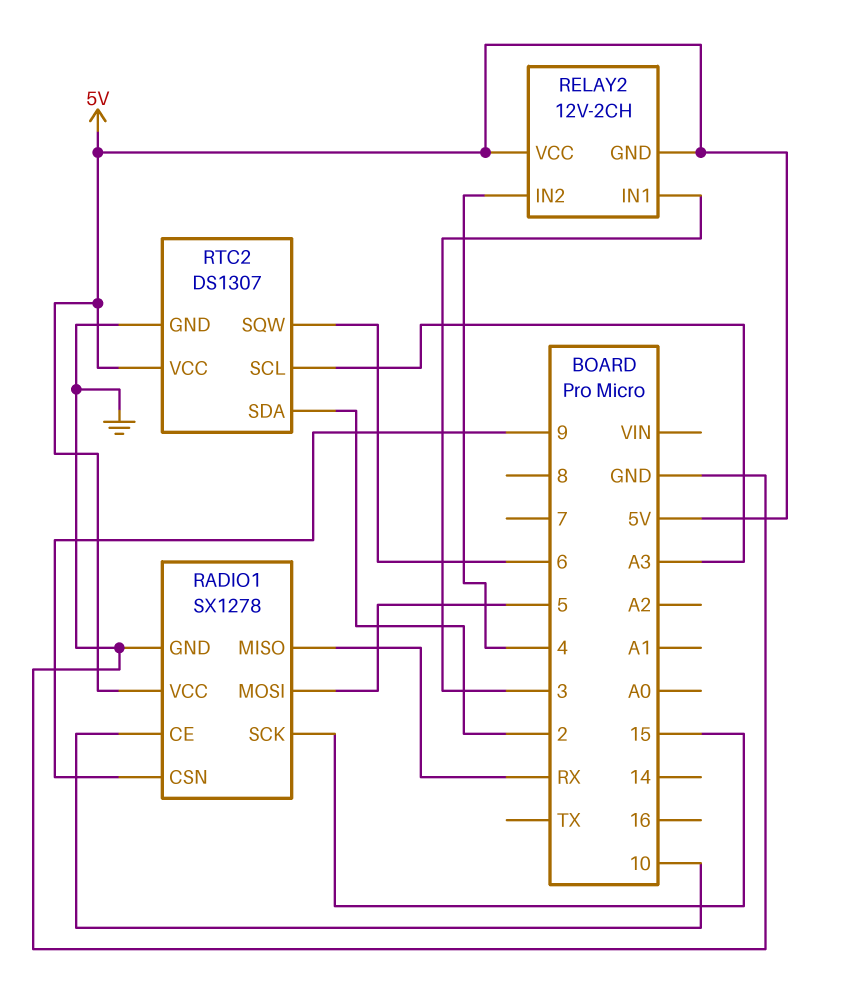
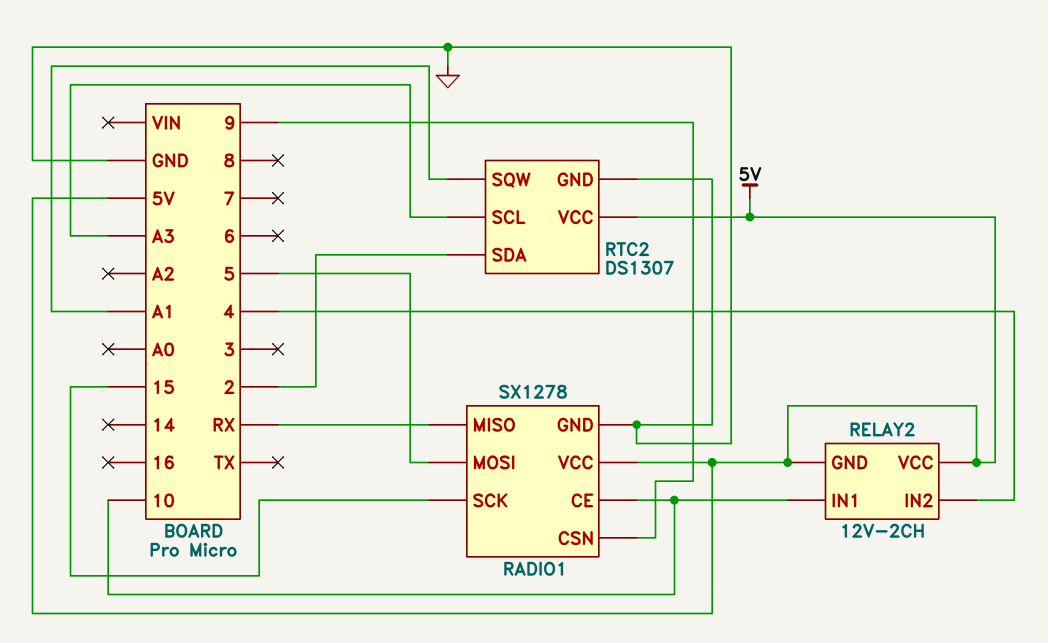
RELAY2 pin IN1: 3 -> 10
RTC2 pin SQW: 6 -> A1

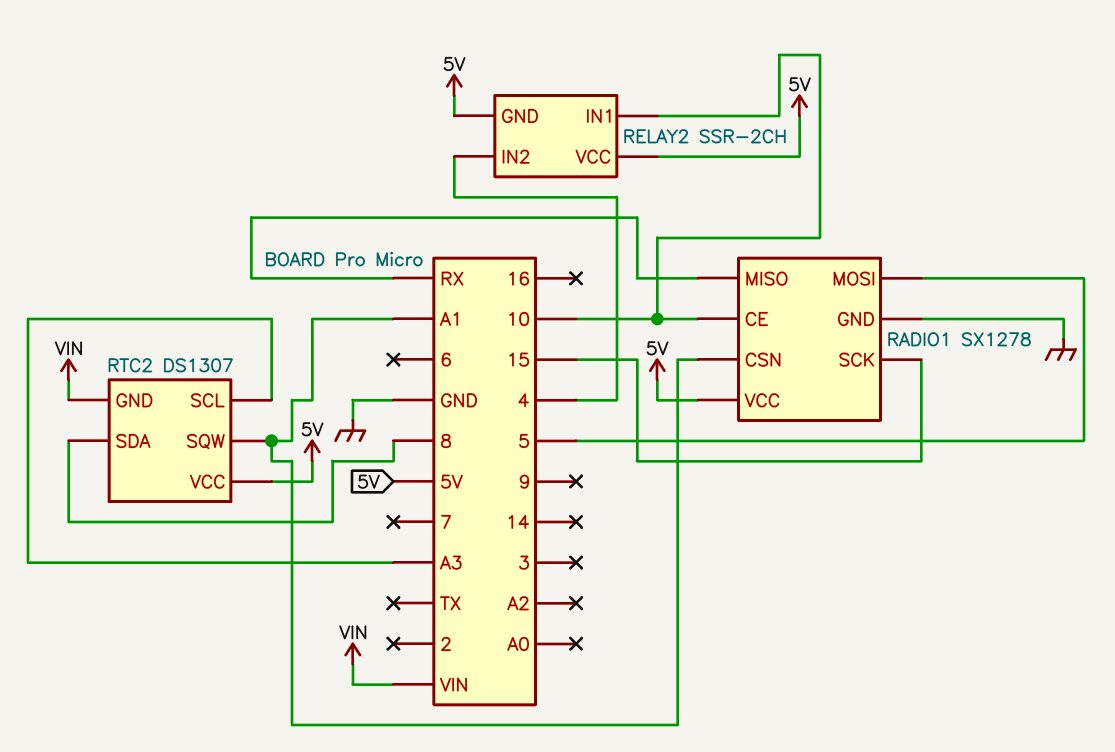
RADIO1 pin CSN: 9 -> A1
RELAY2: 12V-2CH -> SSR-2CH
RTC2 pin GND: GND -> VIN
RTC2 pin SDA: 2 -> 8

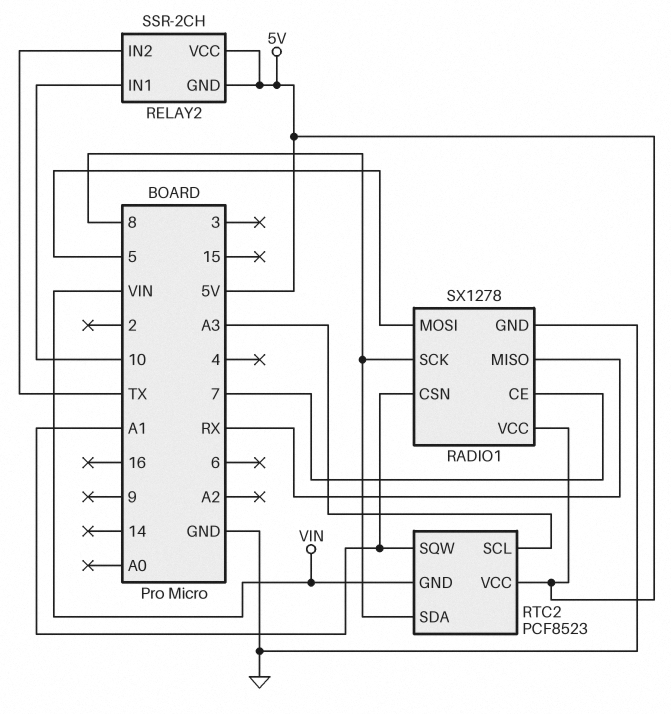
RADIO1 pin CE: 10 -> 7
RADIO1 pin SCK: 15 -> 8
RELAY2 pin IN2: 4 -> TX
RTC2: DS1307 -> PCF8523

